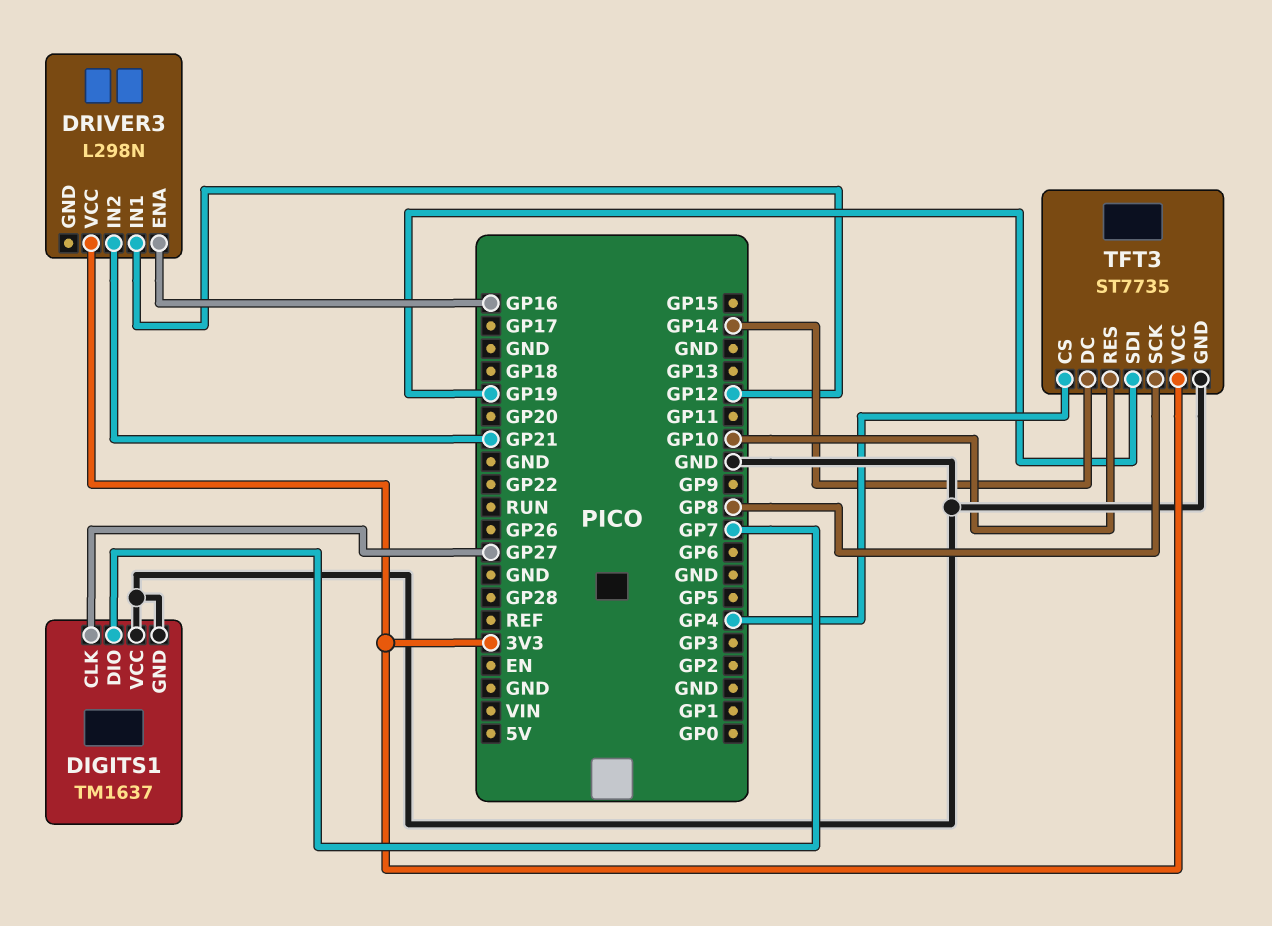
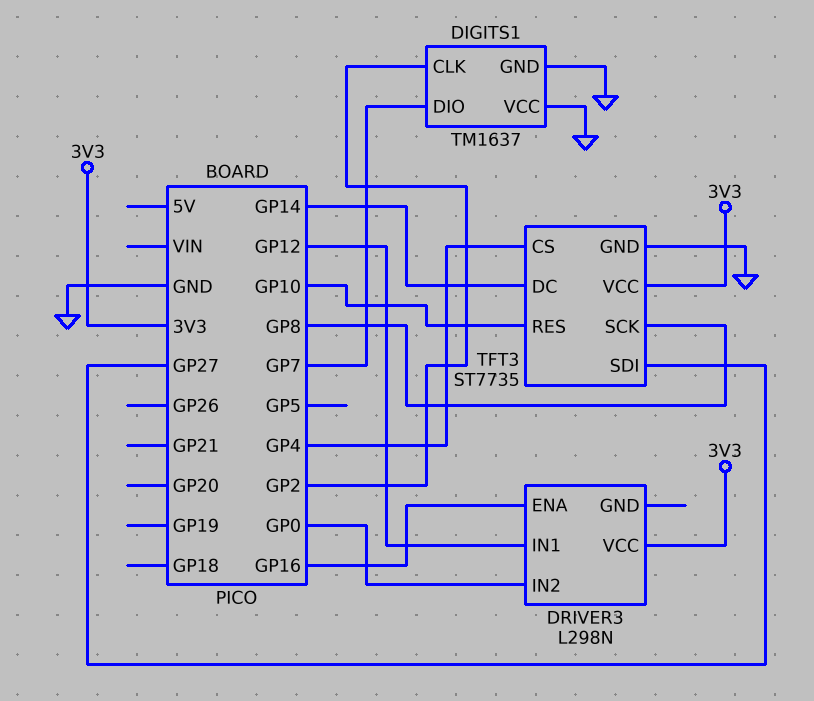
DIGITS1 pin CLK: GP27 -> GP2
DRIVER3 pin IN2: GP21 -> GP0
TFT3 pin SDI: GP19 -> GP27

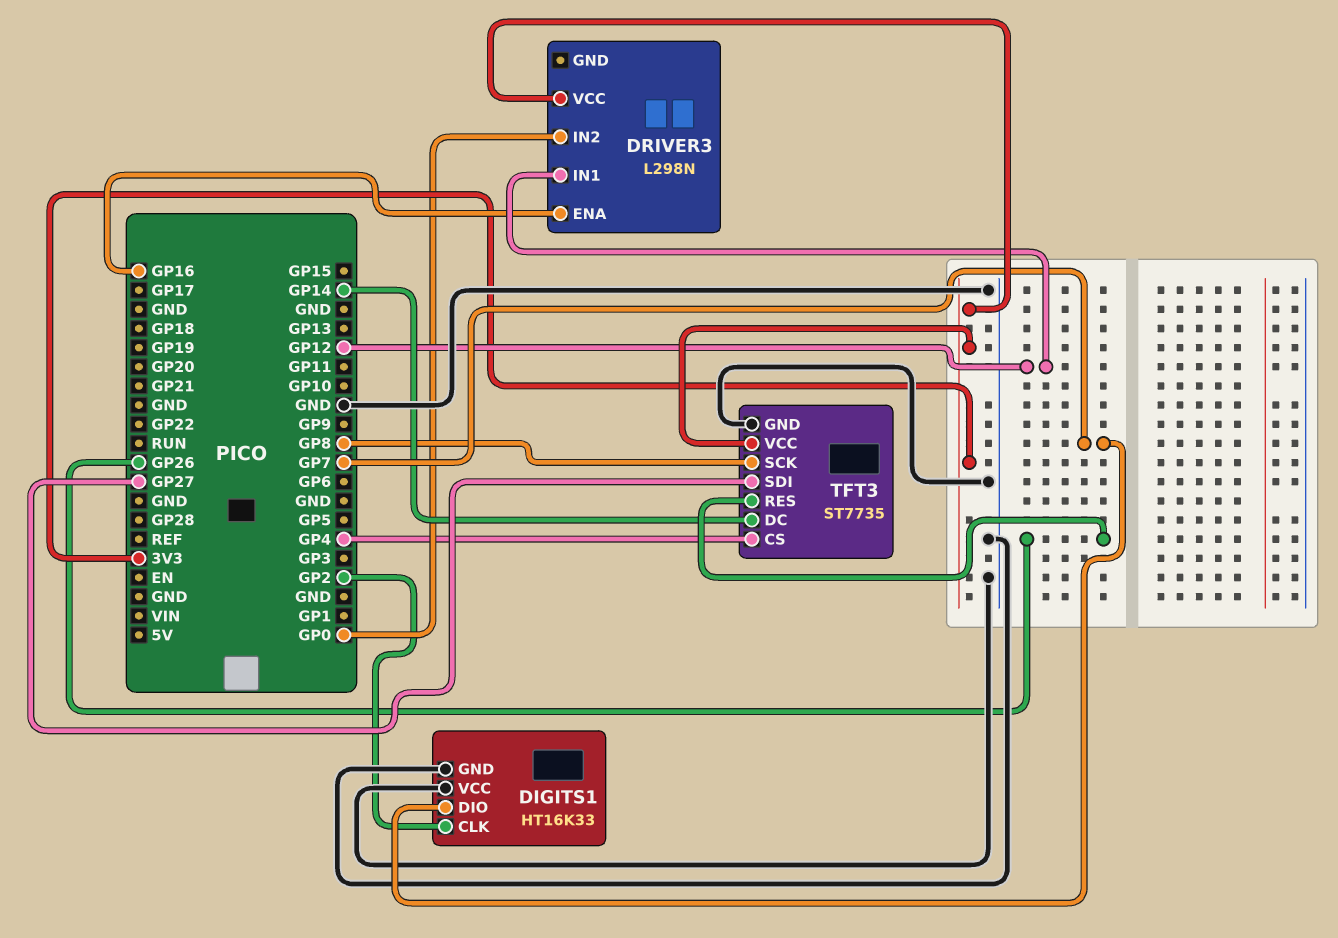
DIGITS1: TM1637 -> HT16K33
TFT3 pin RES: GP10 -> GP26

